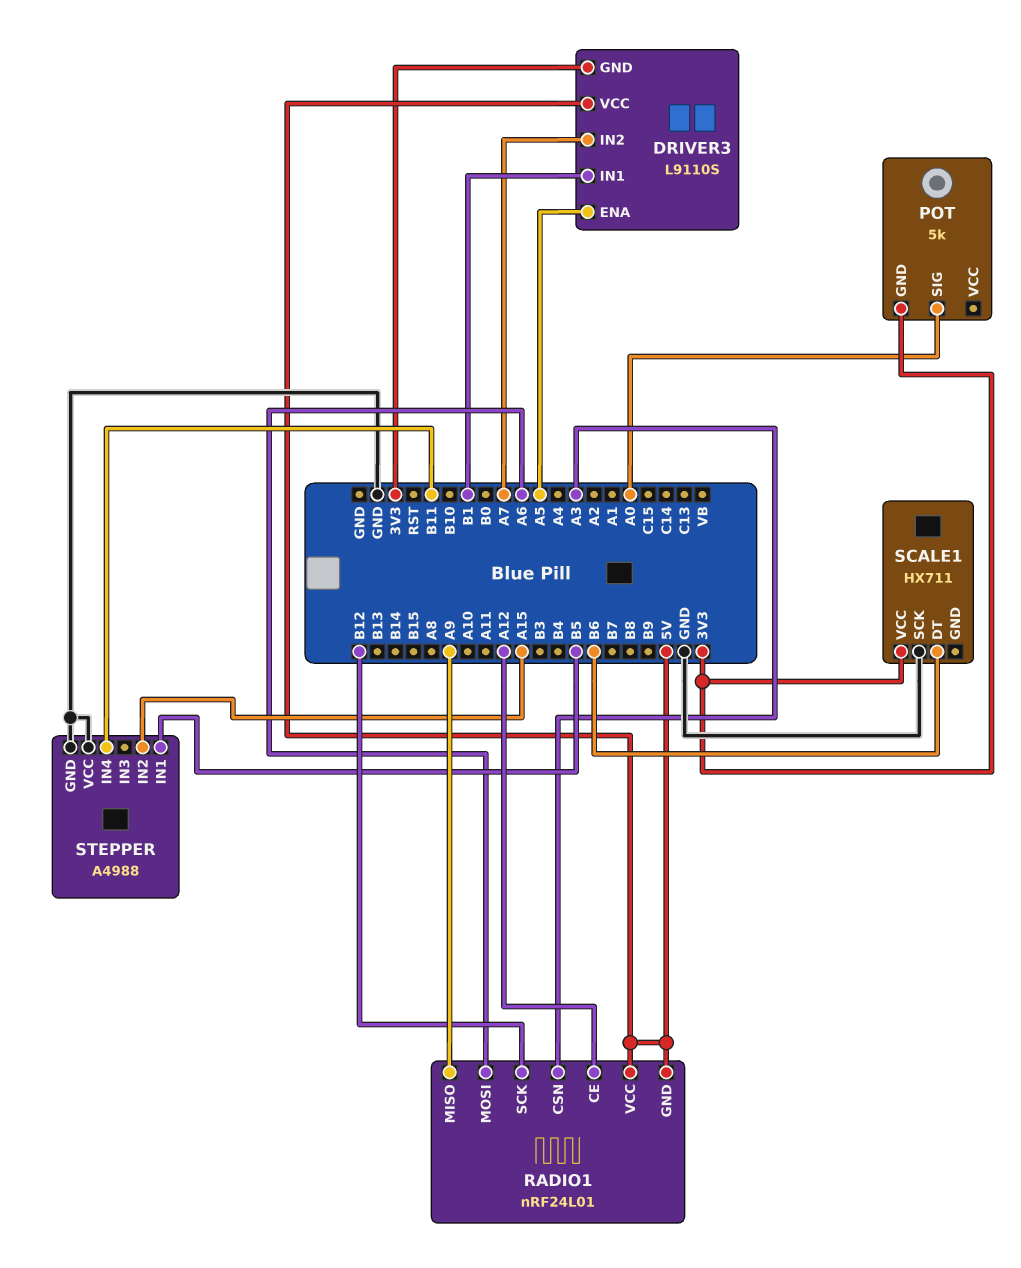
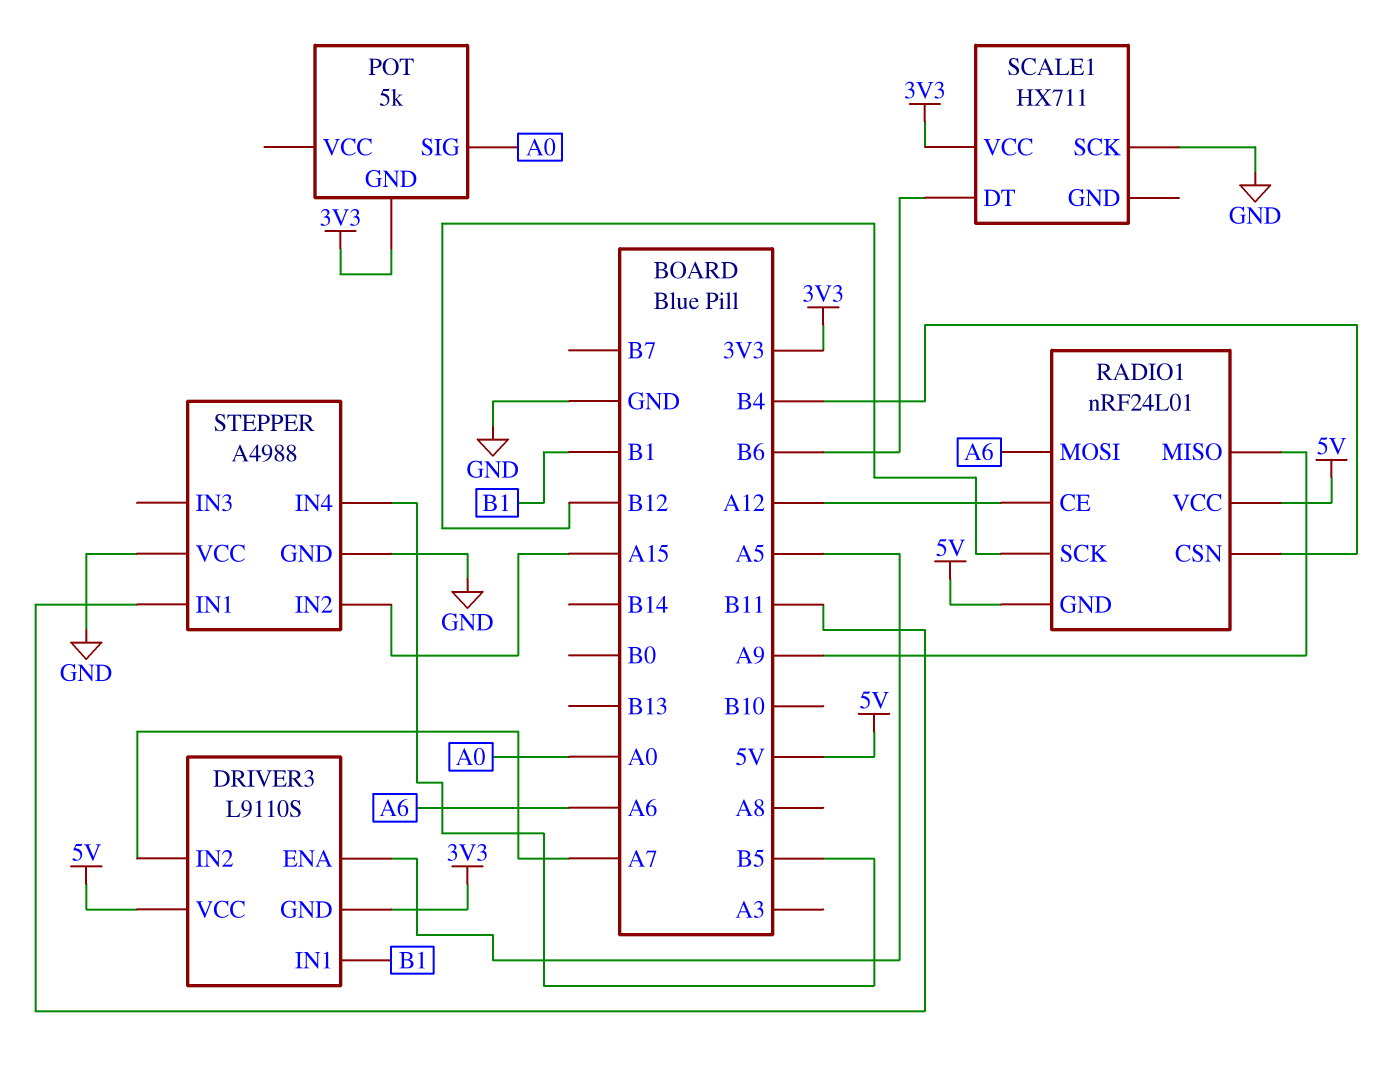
RADIO1 pin CSN: A3 -> B4
STEPPER pin IN1: B5 -> B11
STEPPER pin IN4: B11 -> B5

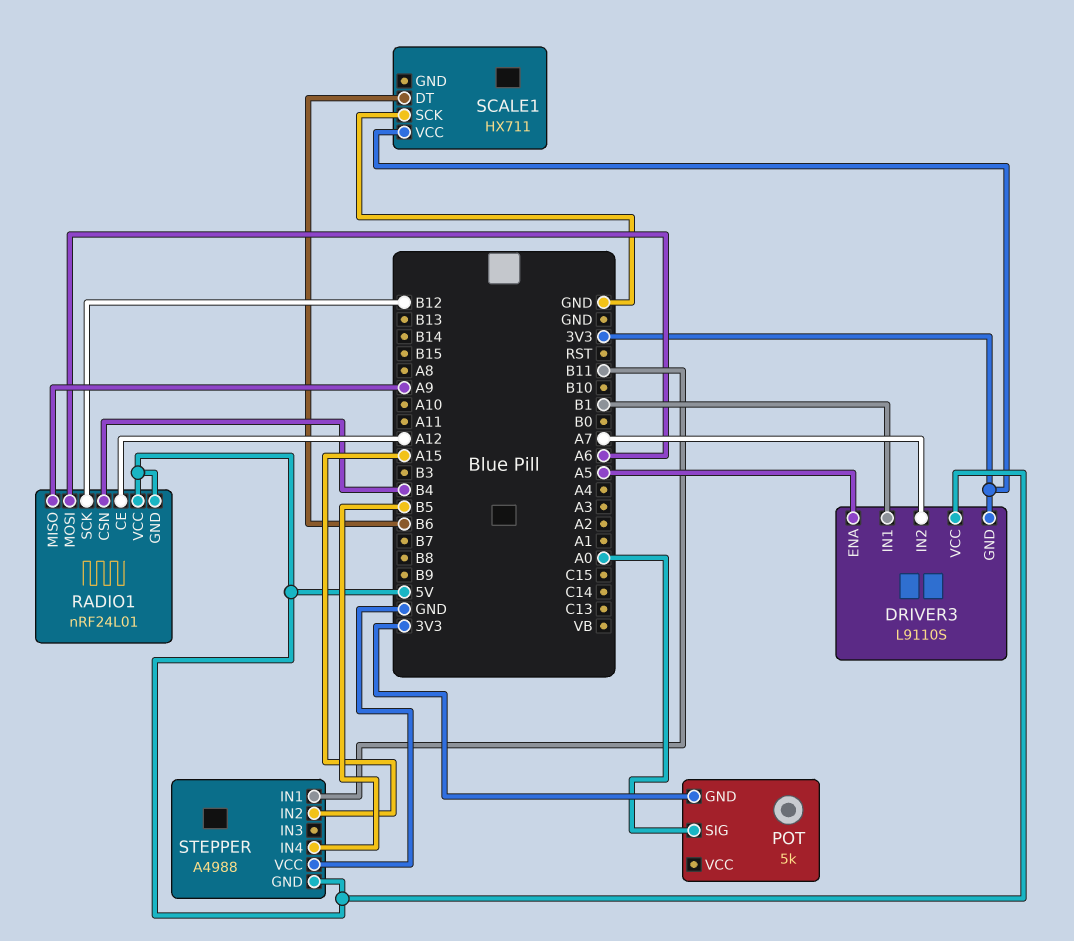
STEPPER pin GND: GND -> 5V

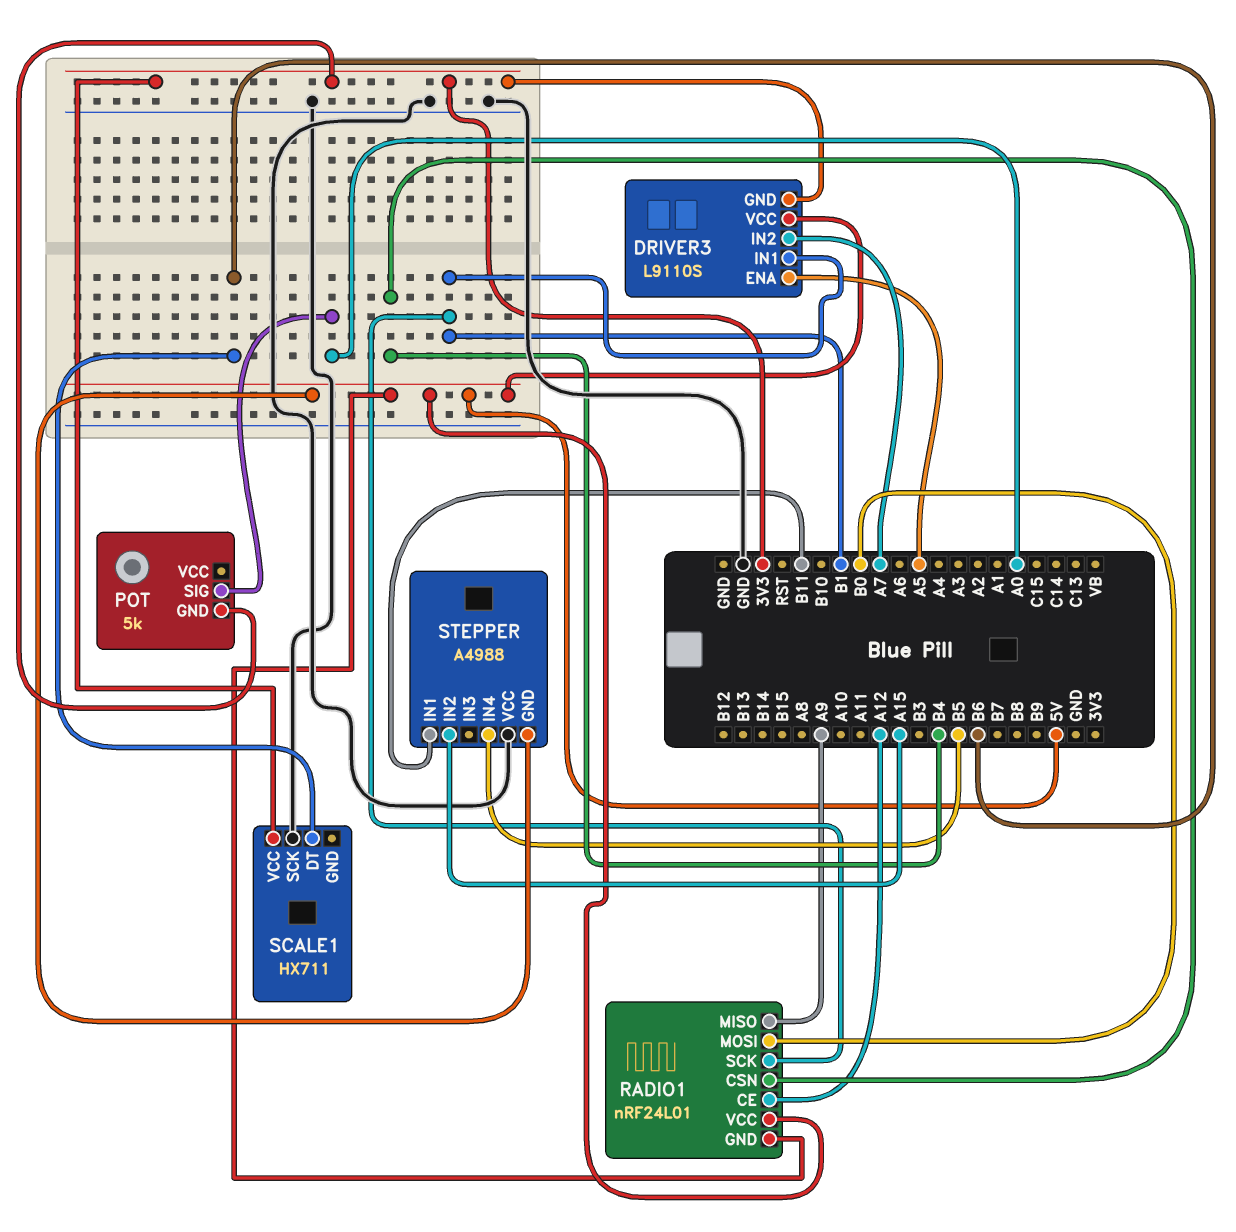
RADIO1 pin MOSI: A6 -> B0
RADIO1 pin SCK: B12 -> B1

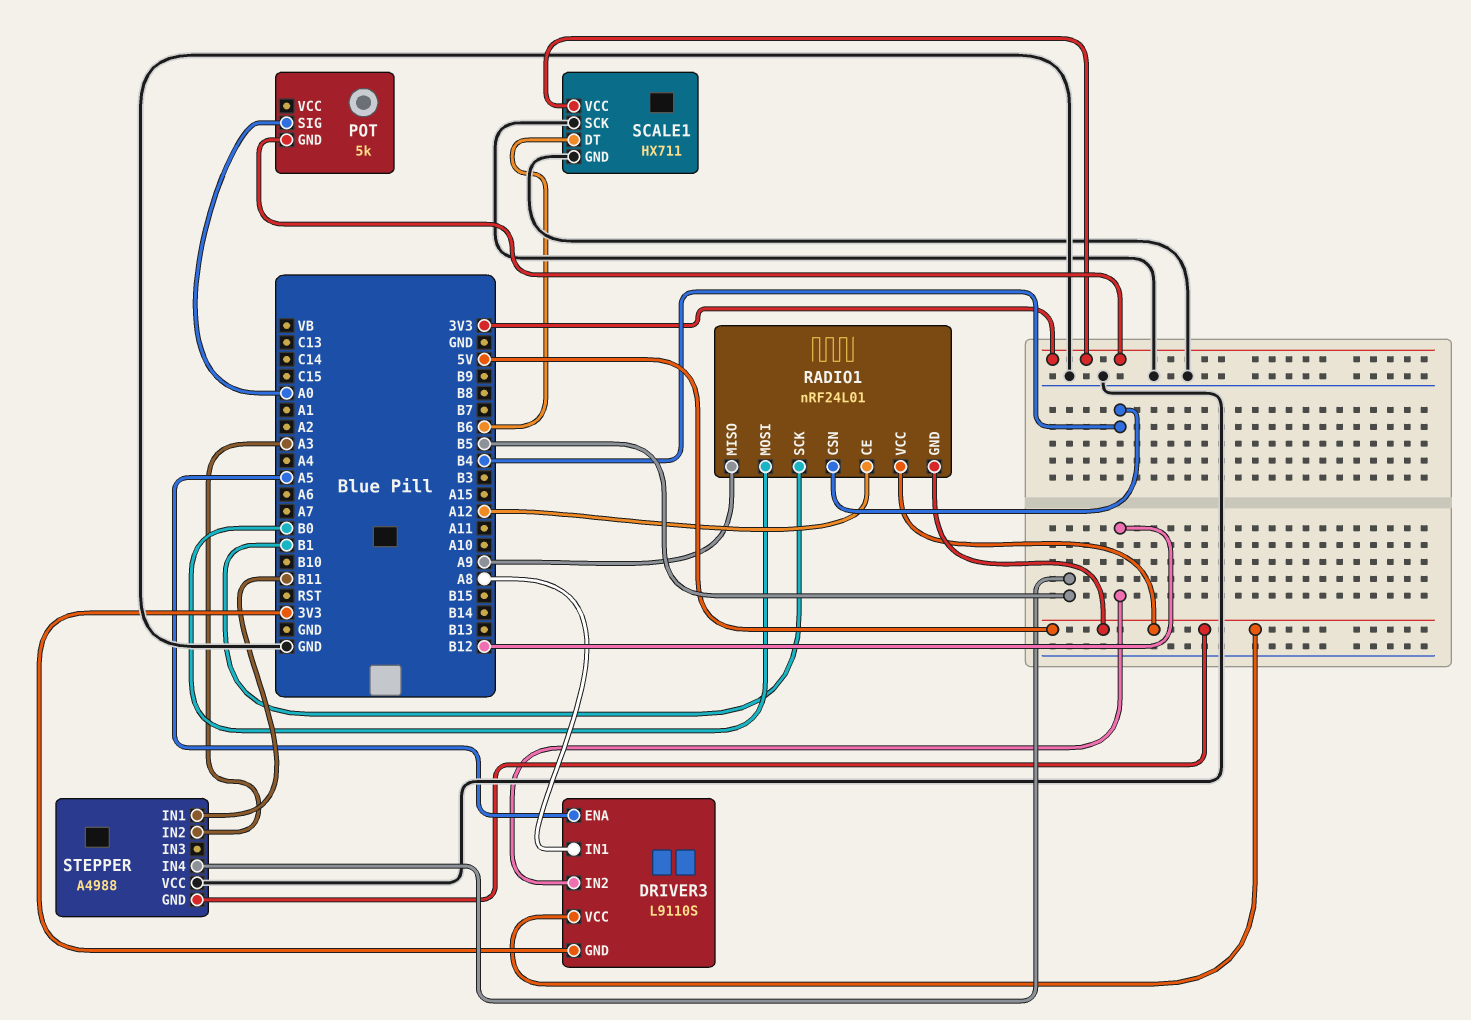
DRIVER3 pin IN1: B1 -> A8
DRIVER3 pin IN2: A7 -> B12
SCALE1 pin GND: none -> GND
STEPPER pin IN2: A15 -> A3

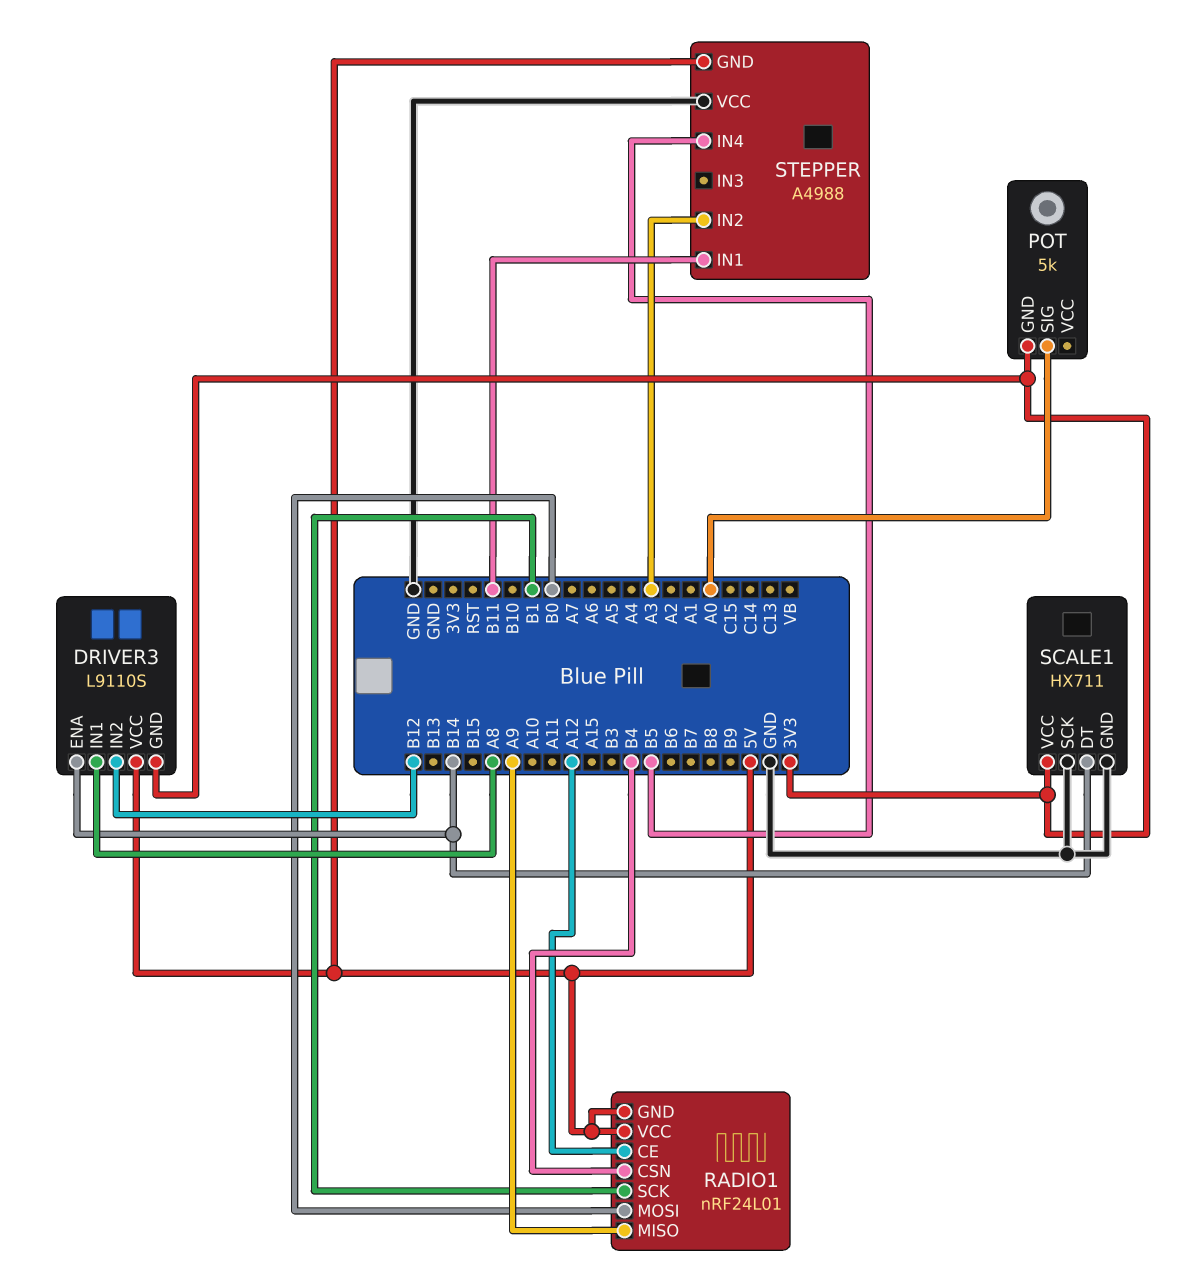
DRIVER3 pin ENA: A5 -> B14
SCALE1 pin DT: B6 -> B14

